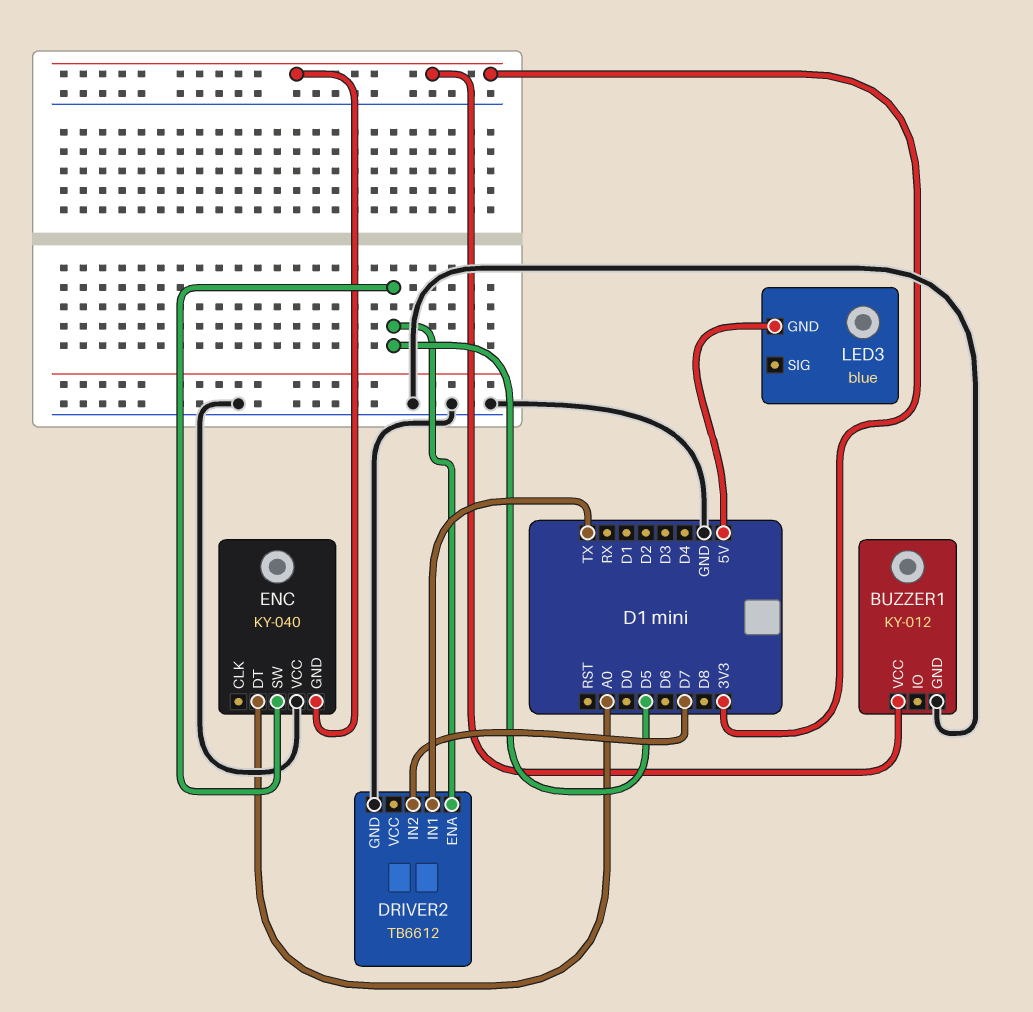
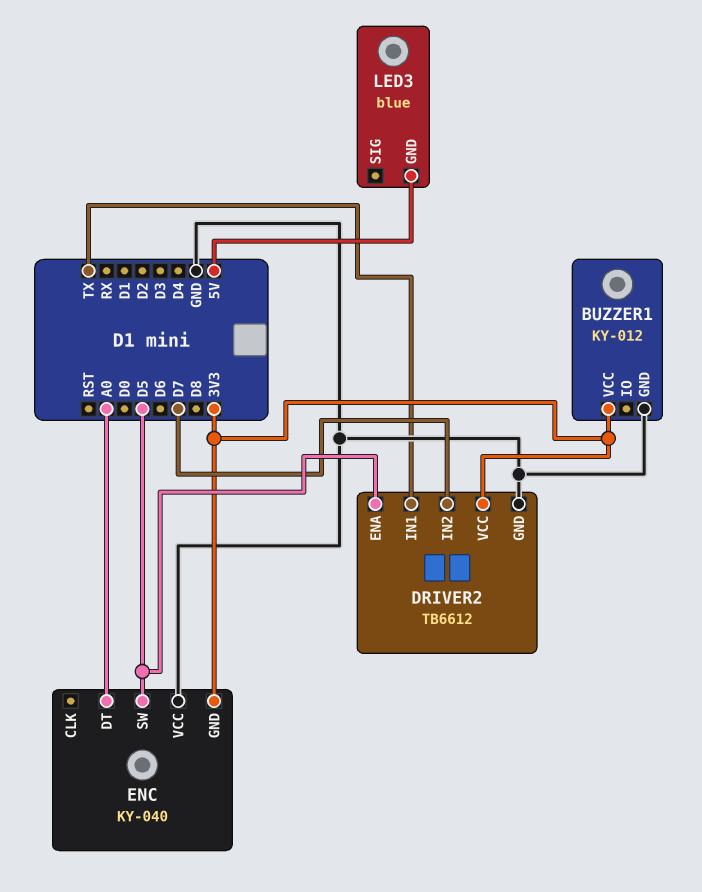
DRIVER2 pin VCC: none -> 3V3

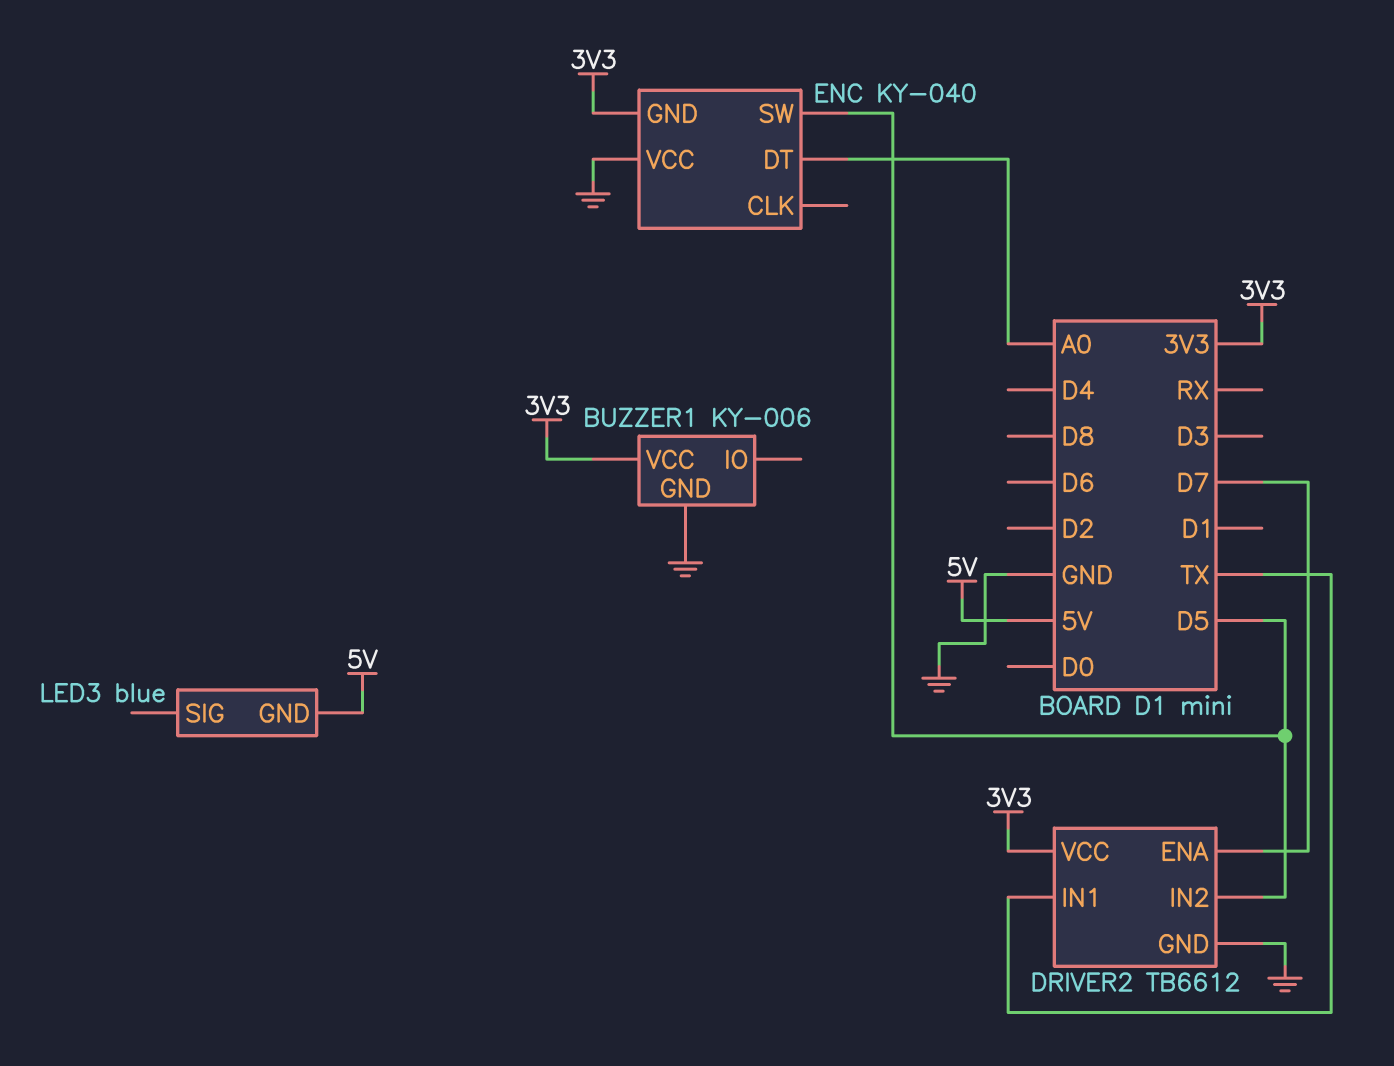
BUZZER1: KY-012 -> KY-006
DRIVER2 pin ENA: D5 -> D7
DRIVER2 pin IN2: D7 -> D5

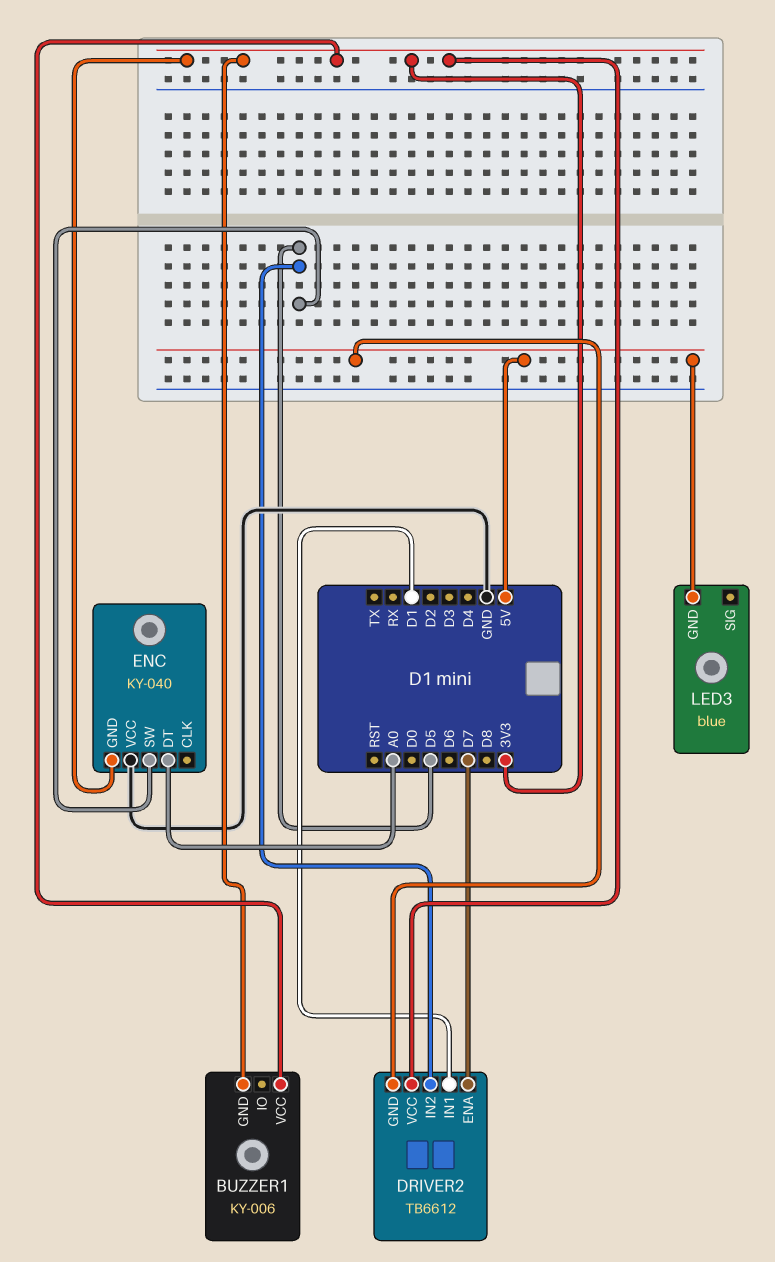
BUZZER1 pin GND: GND -> 3V3
DRIVER2 pin GND: GND -> 5V
DRIVER2 pin IN1: TX -> D1

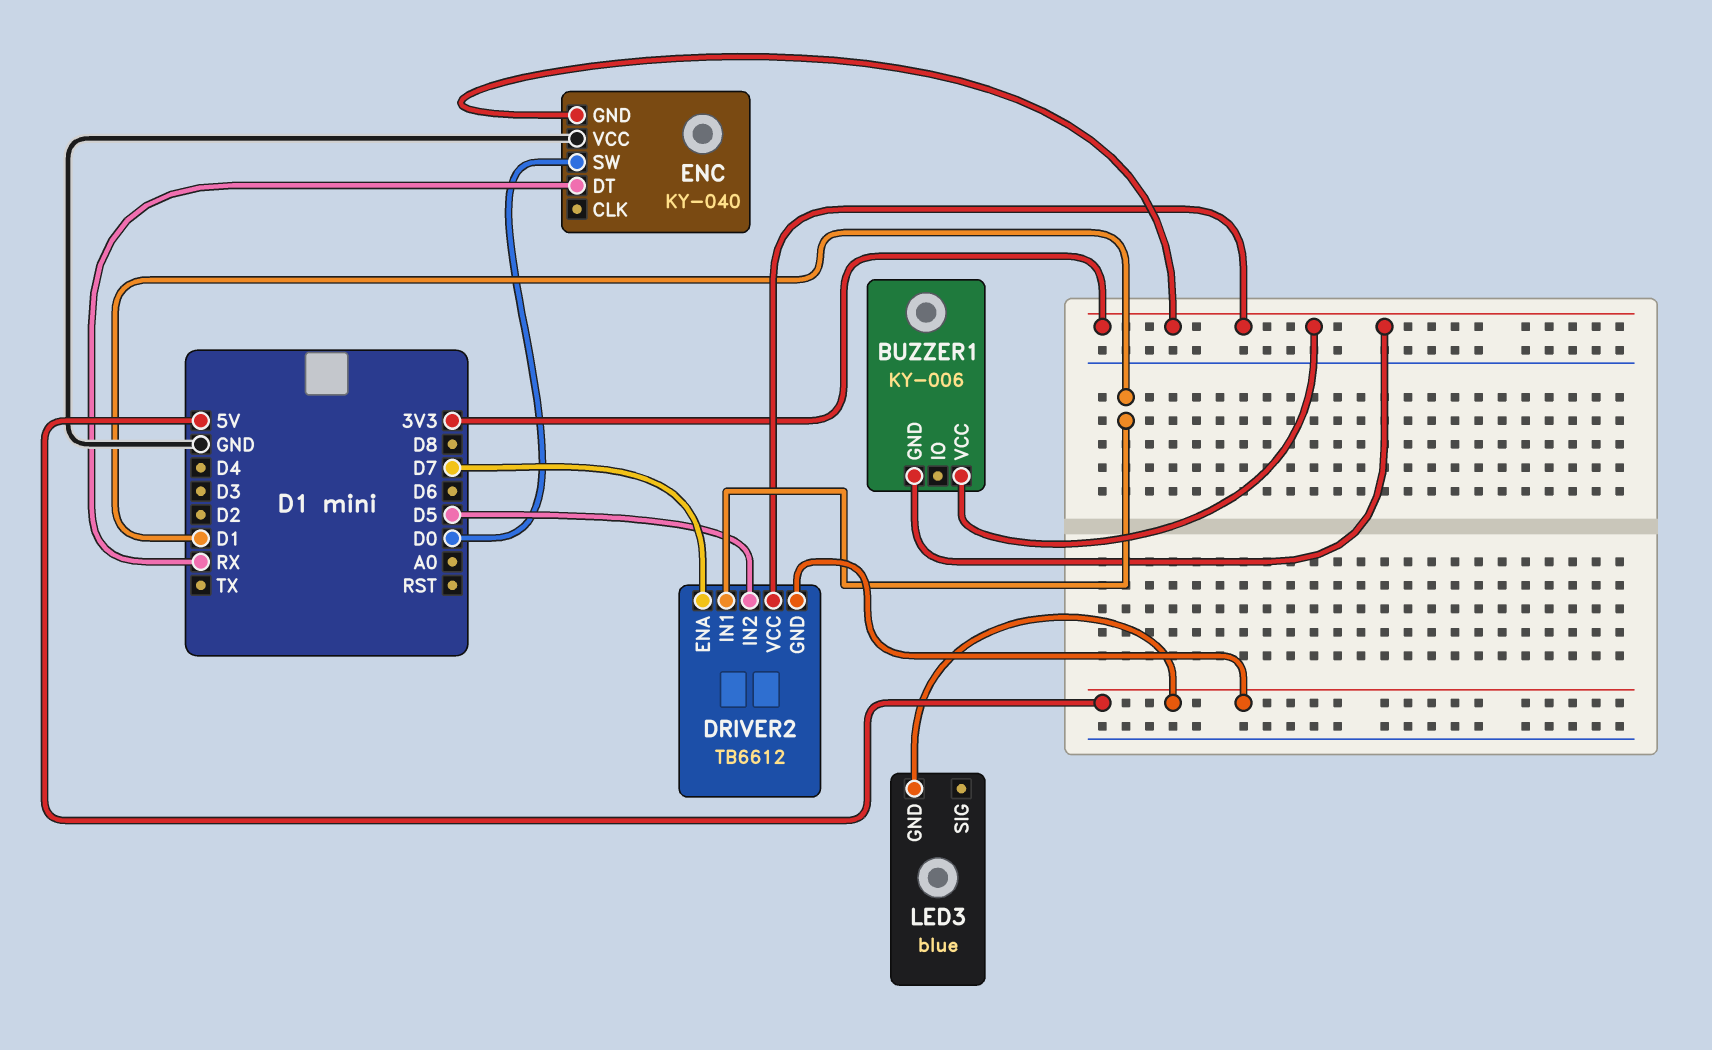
ENC pin DT: A0 -> RX
ENC pin SW: D5 -> D0

